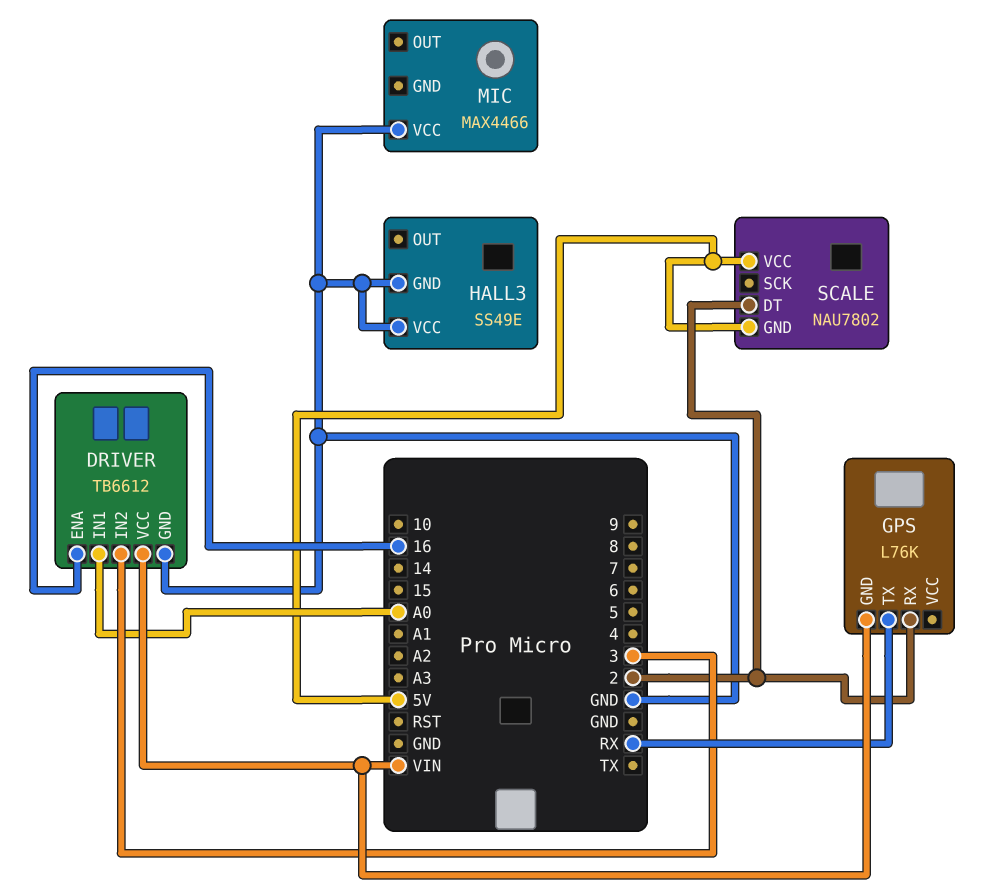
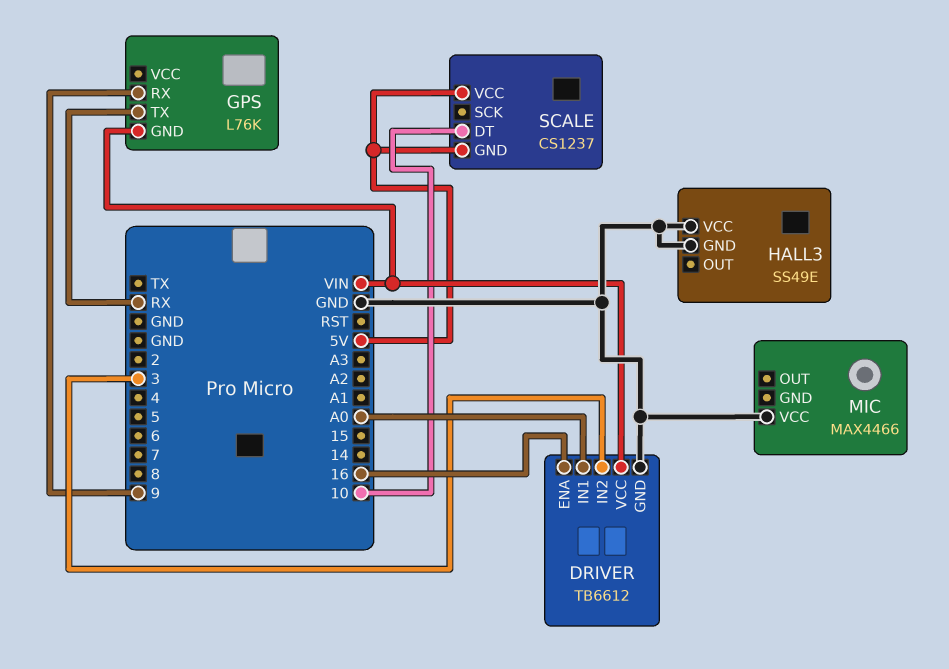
GPS pin RX: 2 -> 9
SCALE: NAU7802 -> CS1237
SCALE pin DT: 2 -> 10

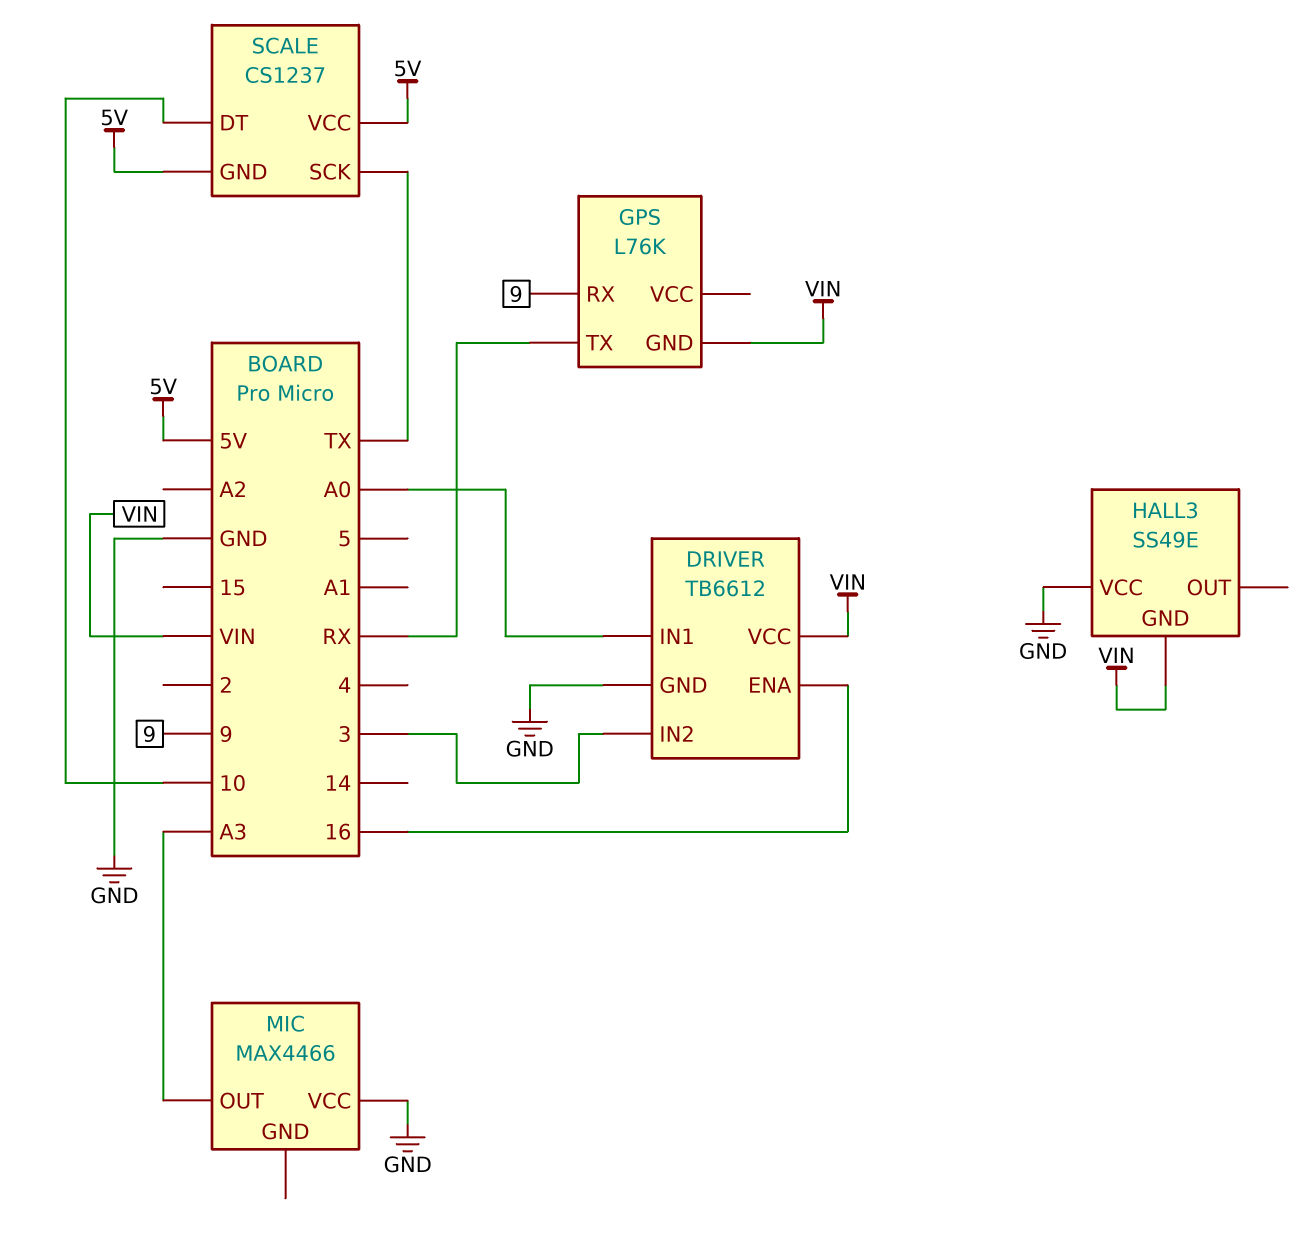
HALL3 pin GND: GND -> VIN
MIC pin OUT: none -> A3
SCALE pin SCK: none -> TX

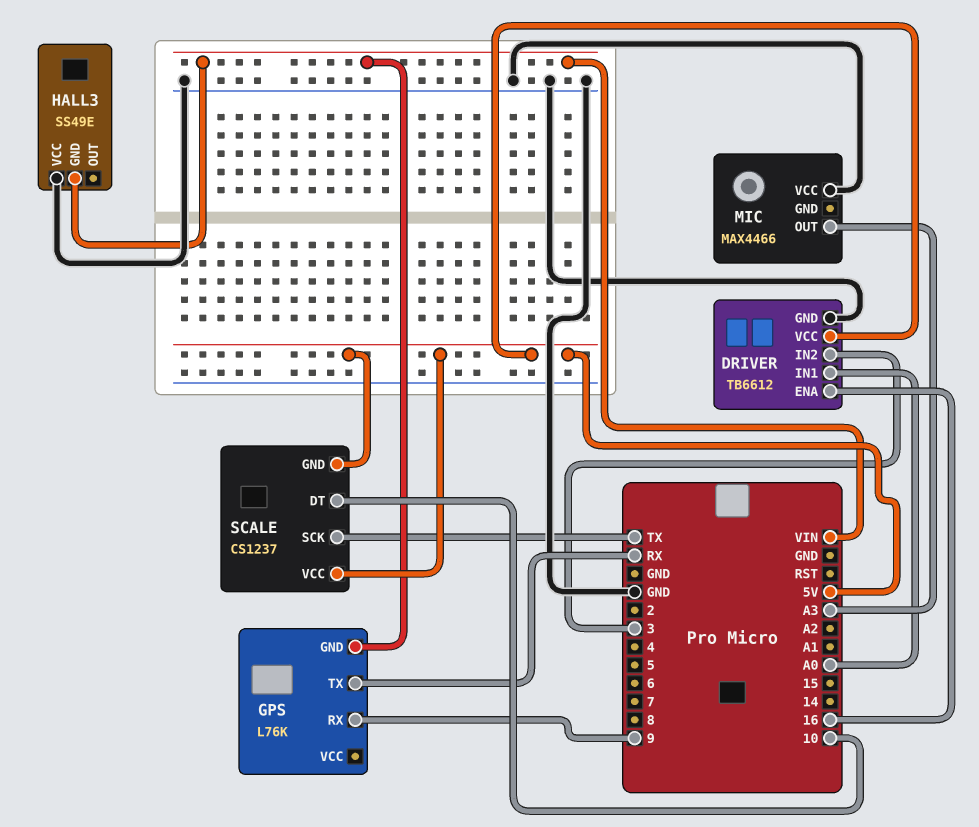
DRIVER pin VCC: VIN -> 5V

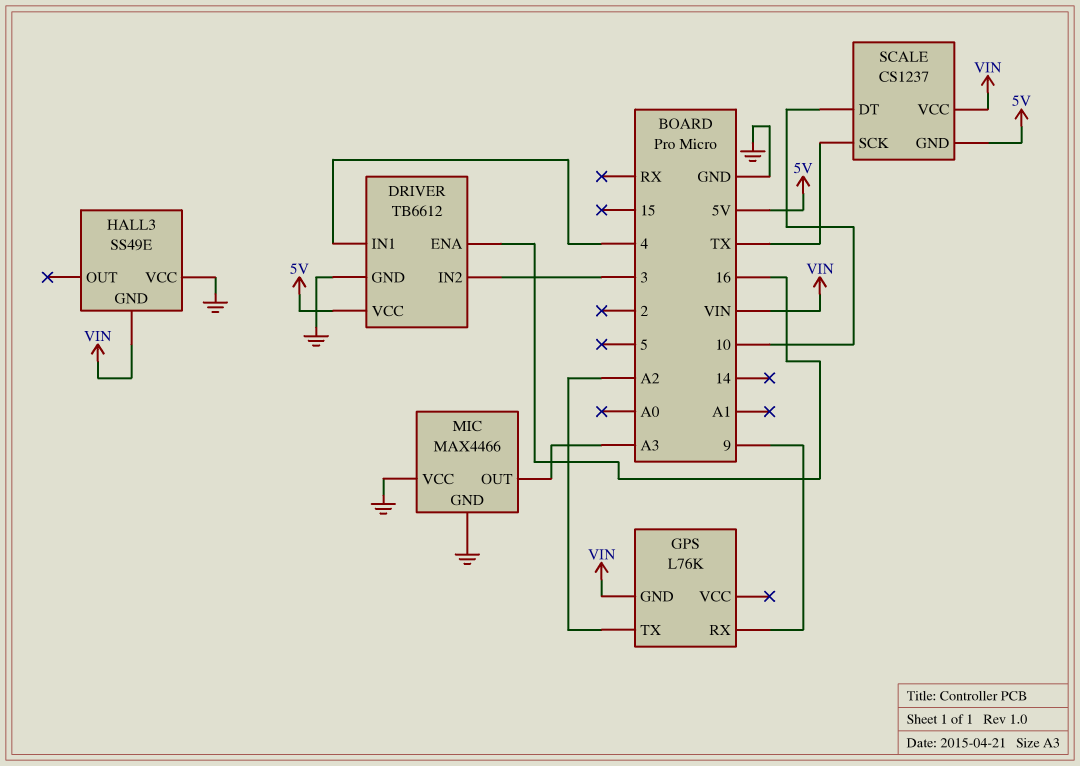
DRIVER pin IN1: A0 -> 4
GPS pin TX: RX -> A2
MIC pin GND: none -> GND
SCALE pin VCC: 5V -> VIN

